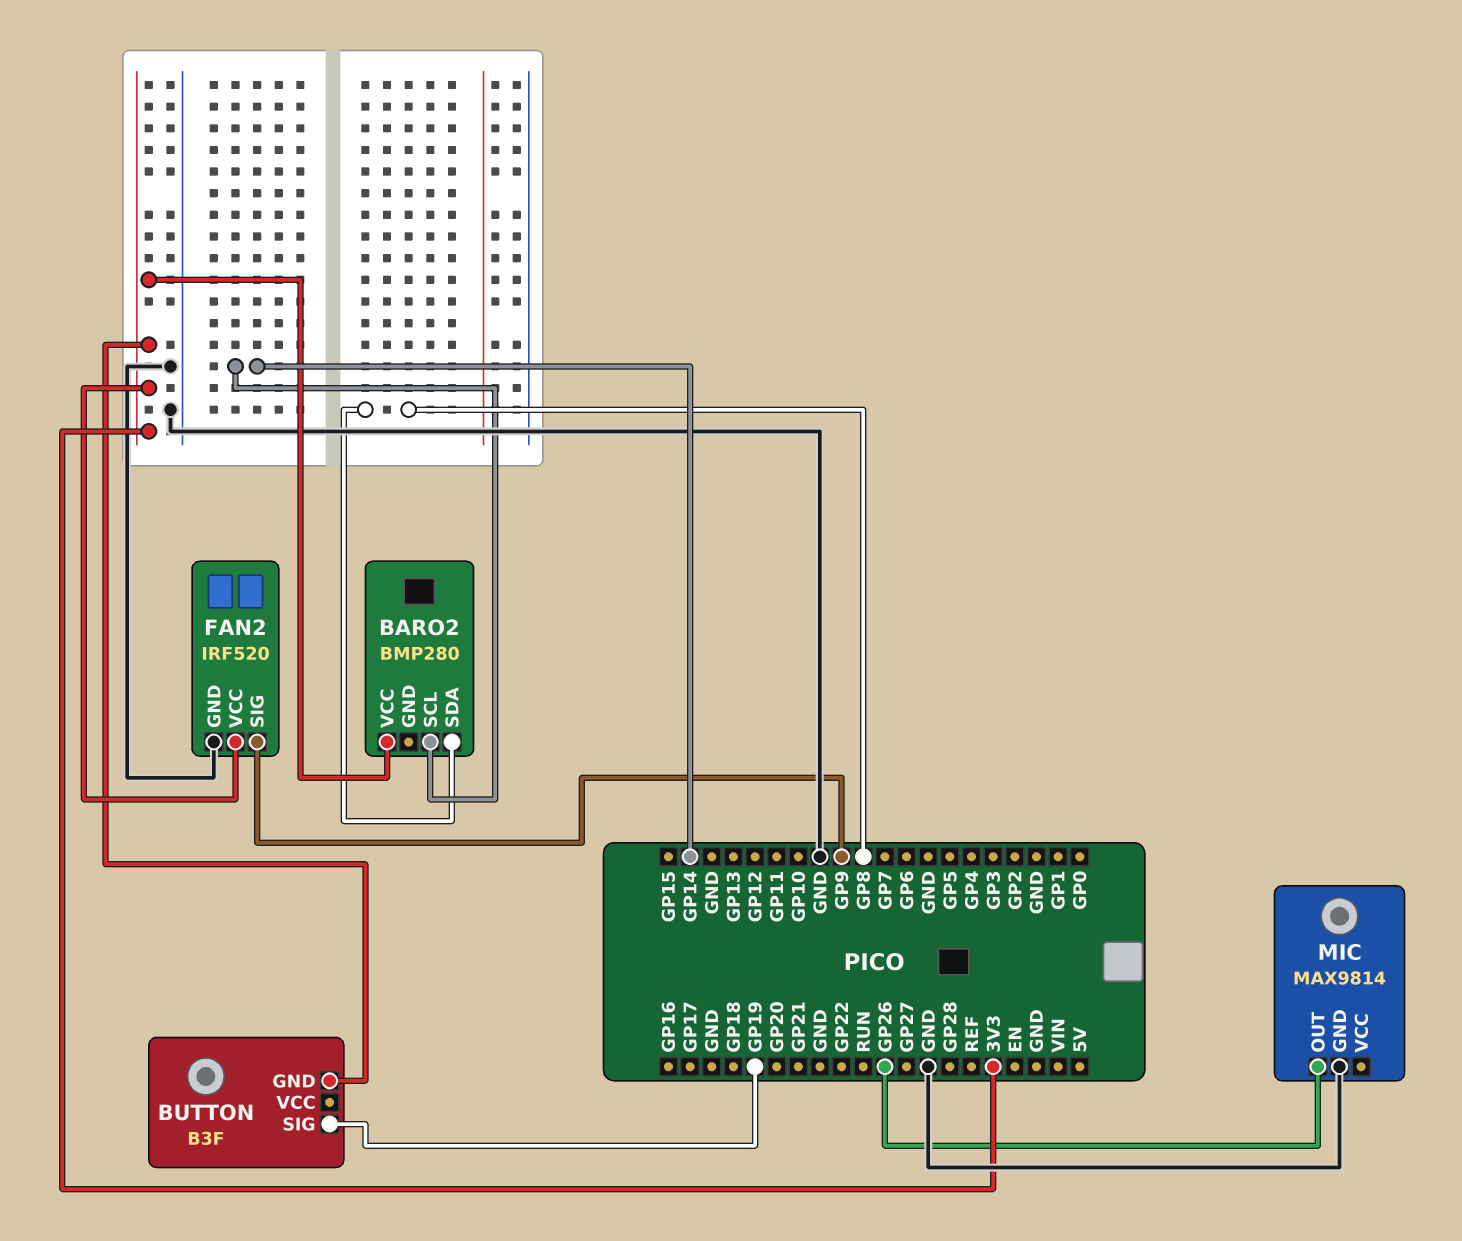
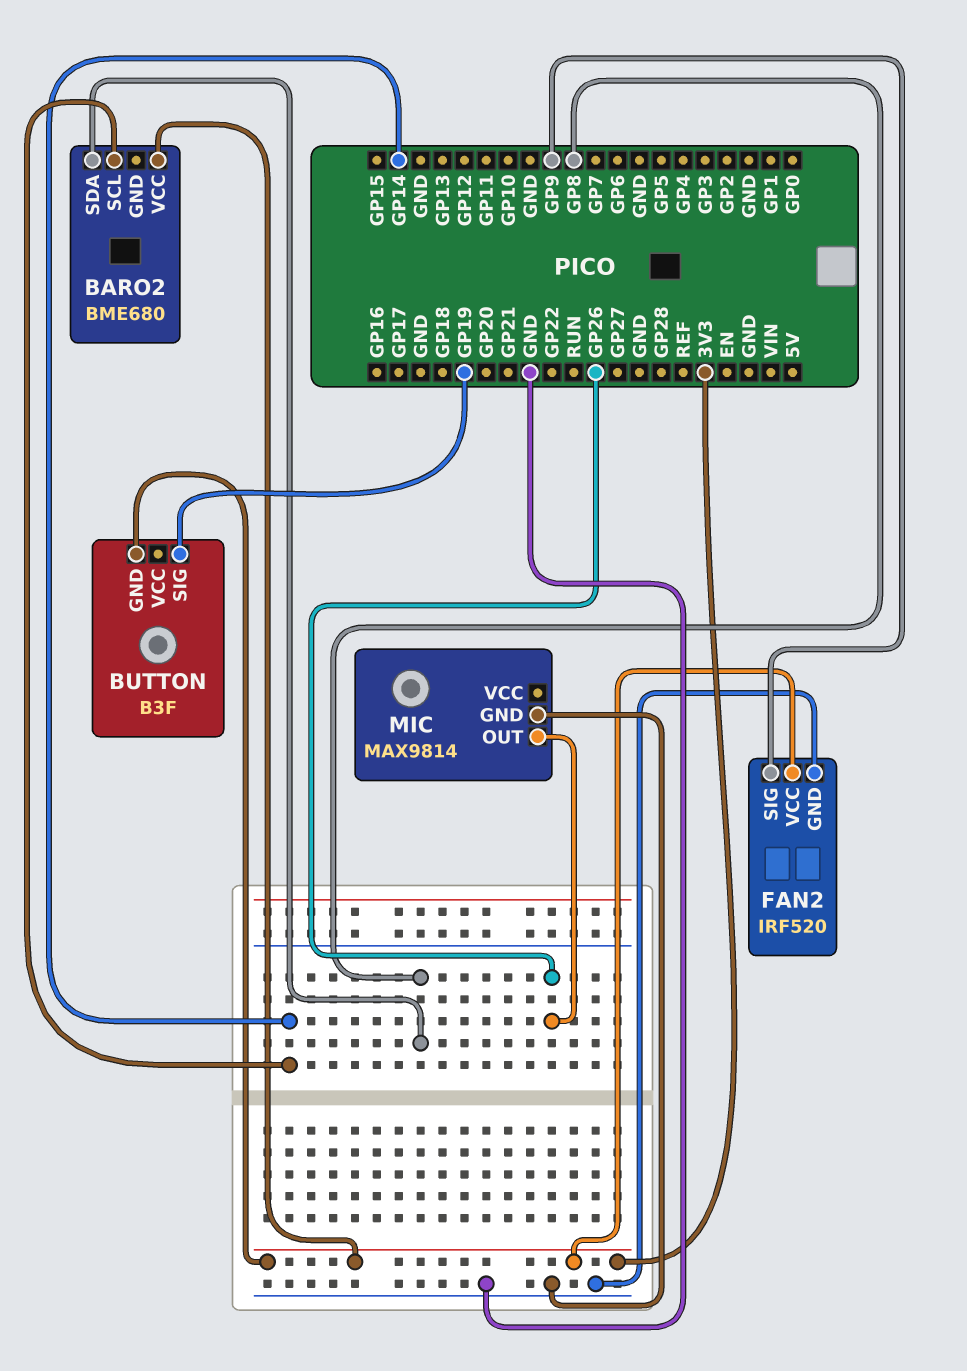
BARO2: BMP280 -> BME680

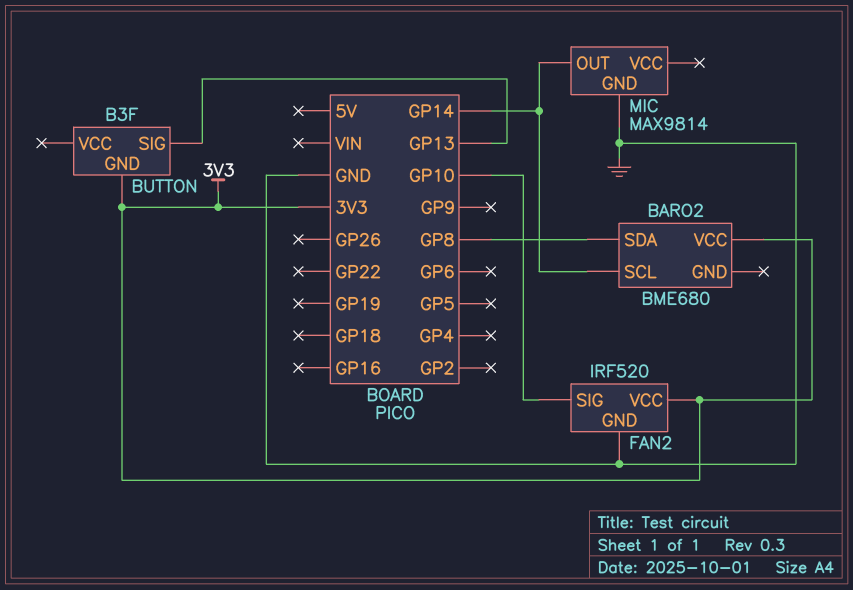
BUTTON pin SIG: GP19 -> GP13
FAN2 pin SIG: GP9 -> GP10
MIC pin OUT: GP26 -> GP14

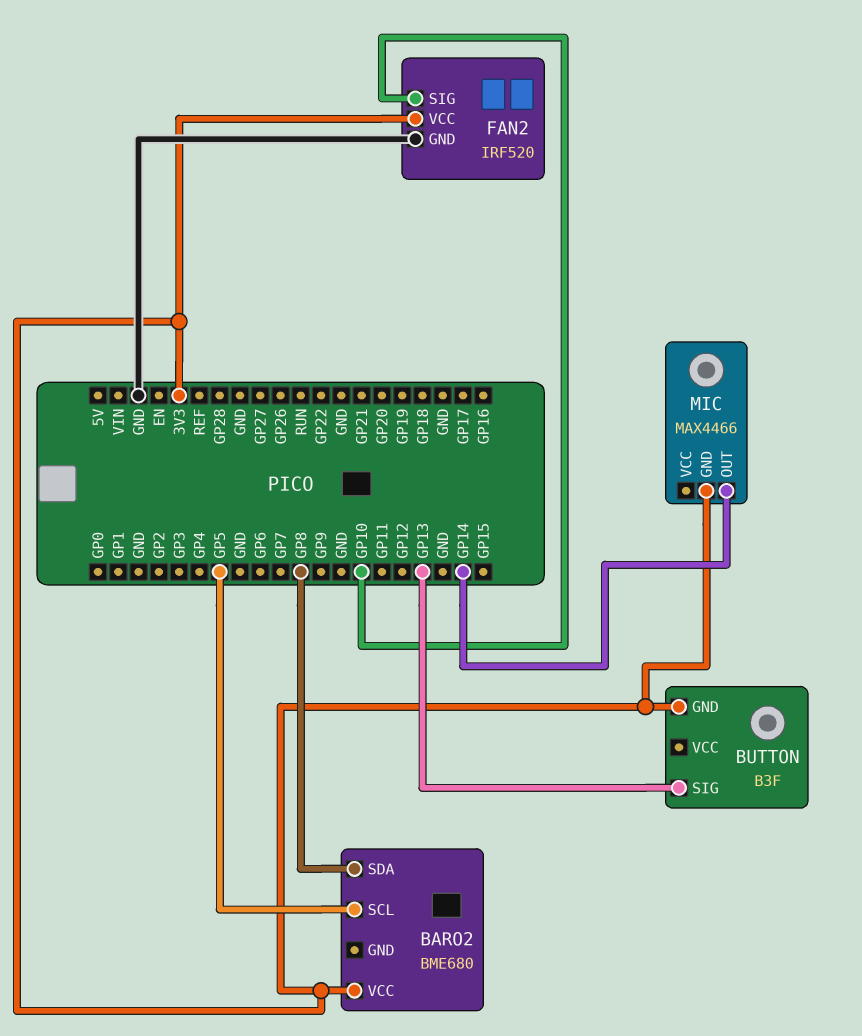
BARO2 pin SCL: GP14 -> GP5
MIC: MAX9814 -> MAX4466
MIC pin GND: GND -> 3V3

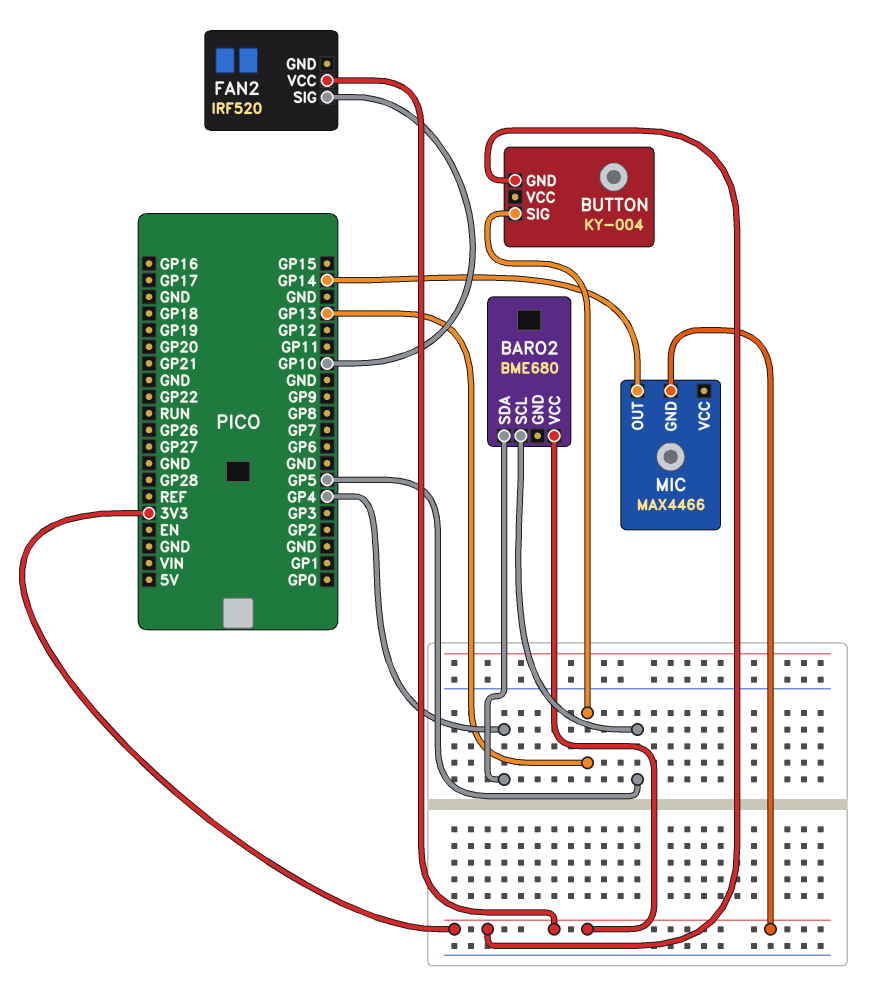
BARO2 pin SDA: GP8 -> GP4
BUTTON: B3F -> KY-004
FAN2 pin GND: GND -> none

